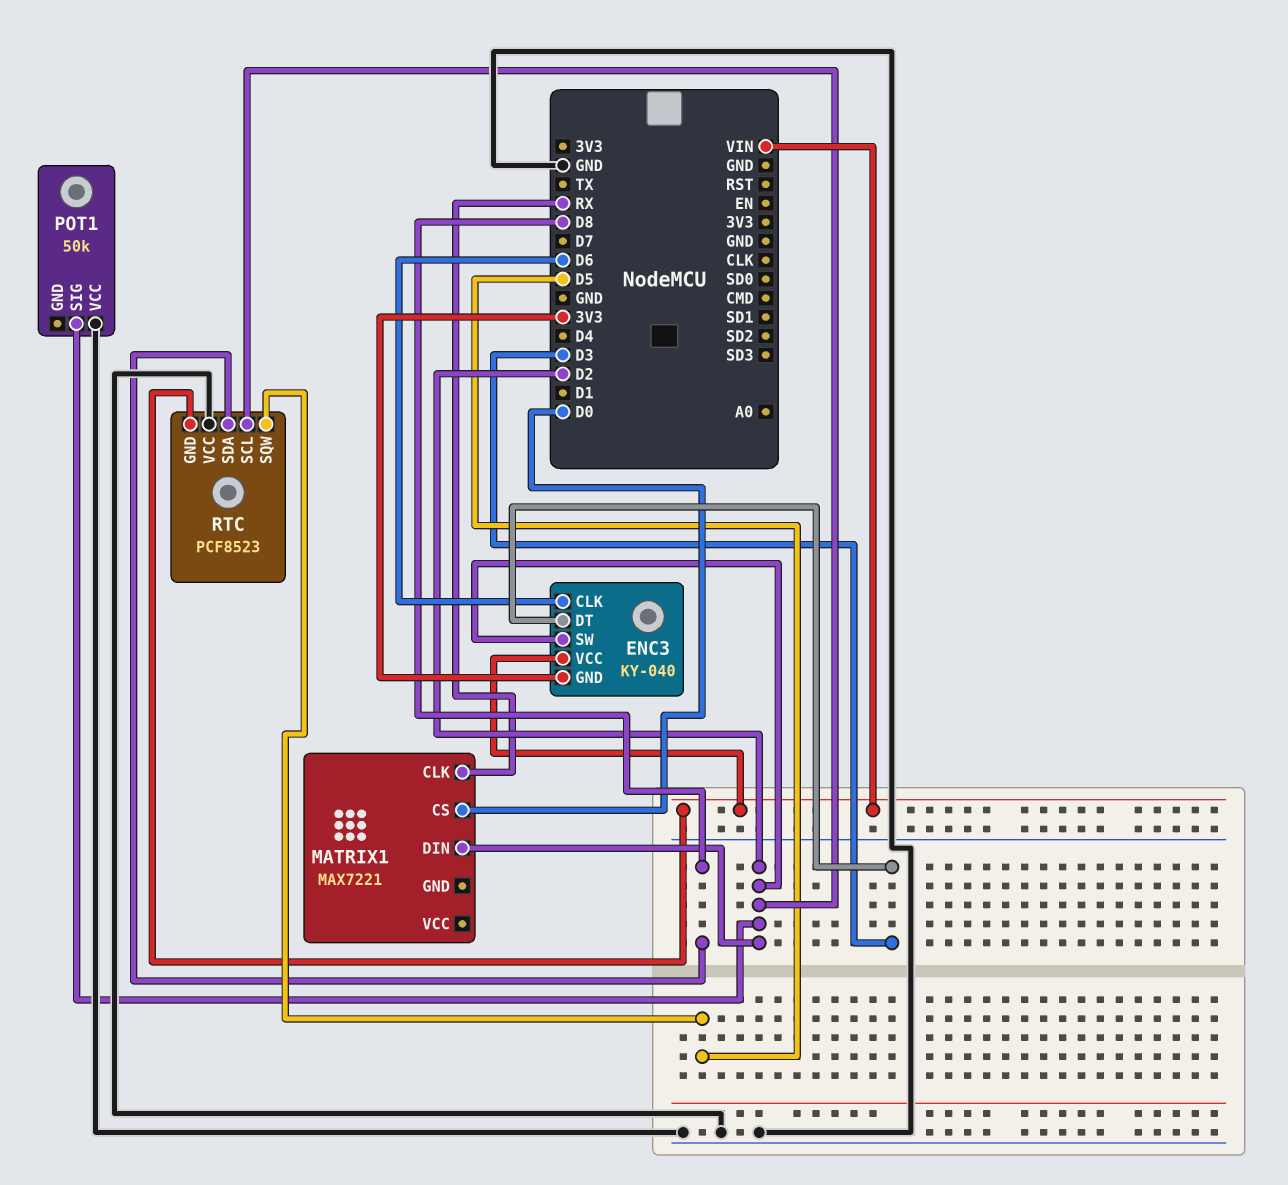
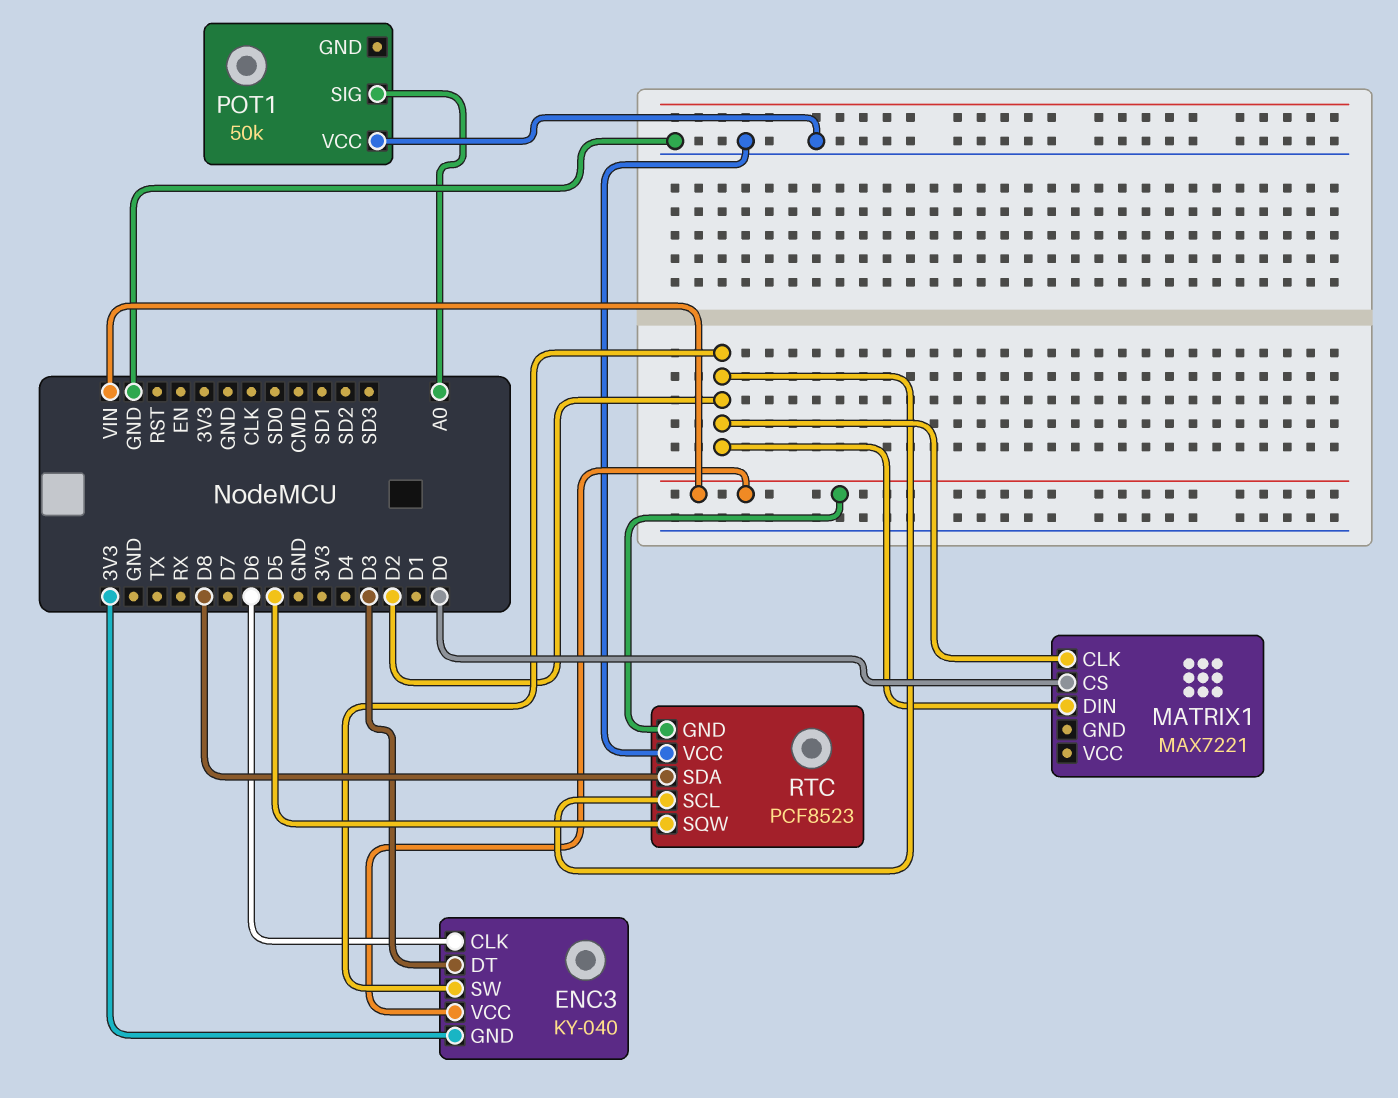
MATRIX1 pin CLK: RX -> D2
POT1 pin SIG: D2 -> A0

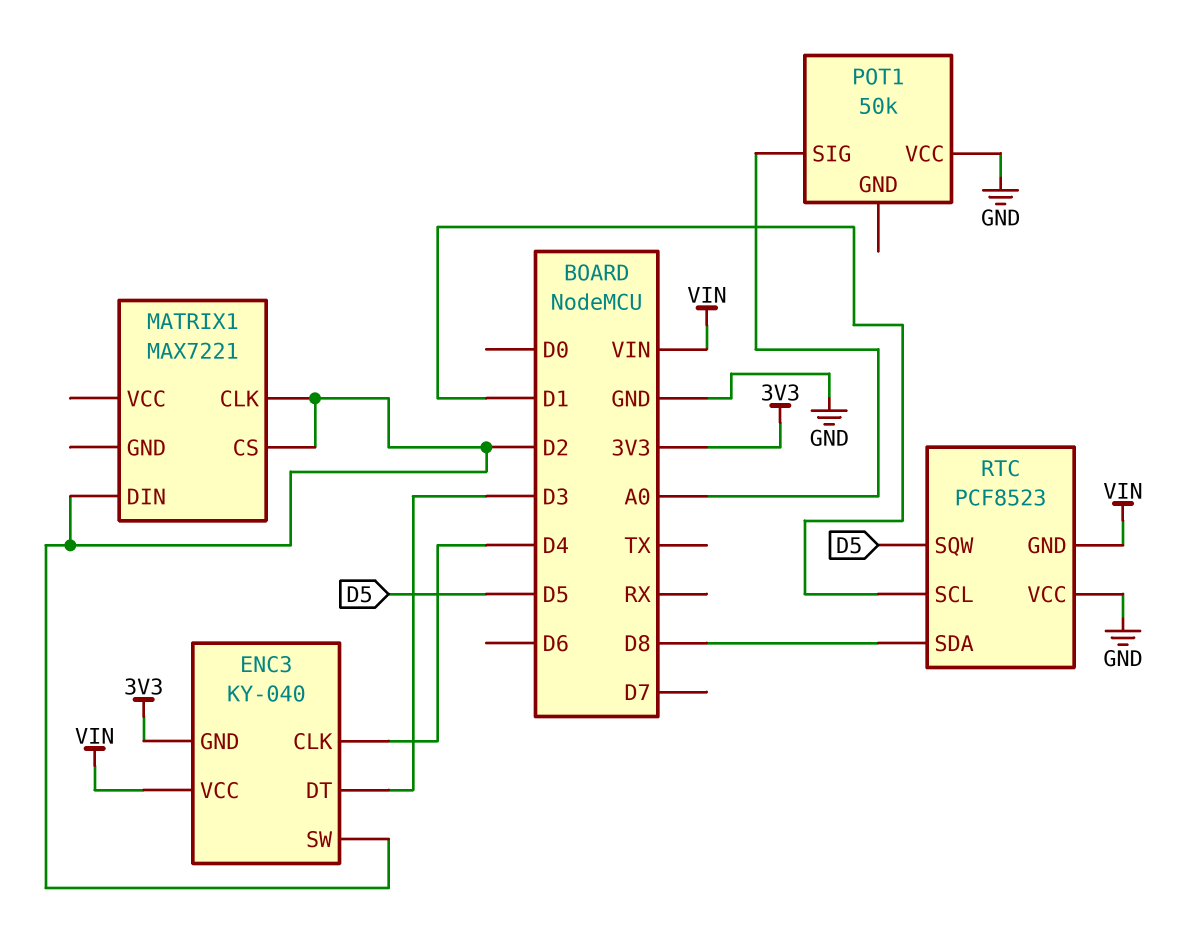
ENC3 pin CLK: D6 -> D4
MATRIX1 pin CS: D0 -> D2
RTC pin SCL: D2 -> D1

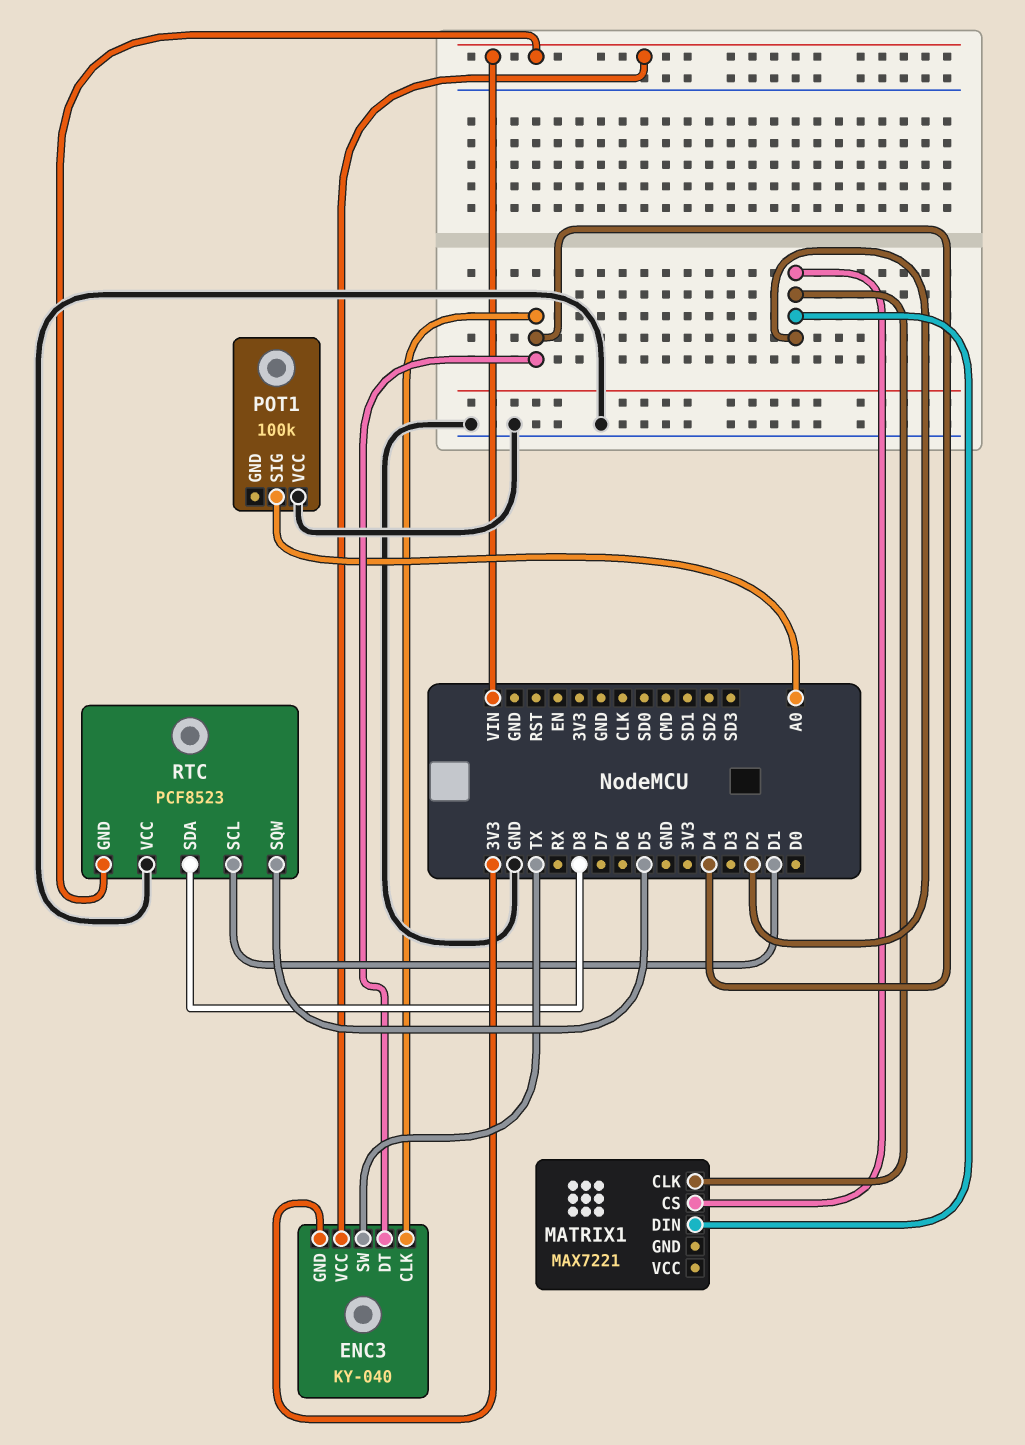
ENC3 pin DT: D3 -> D4
ENC3 pin SW: D2 -> TX
POT1: 50k -> 100k

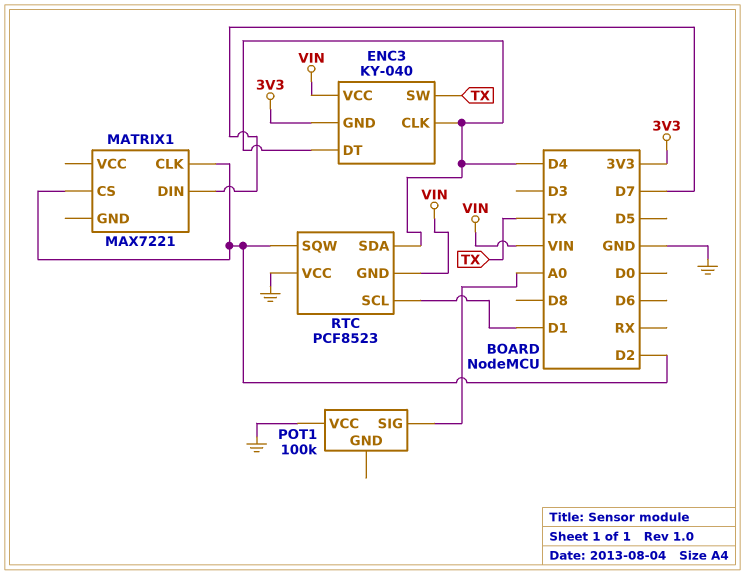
MATRIX1 pin DIN: D2 -> D7
RTC pin SDA: D8 -> D4
RTC pin SQW: D5 -> D2

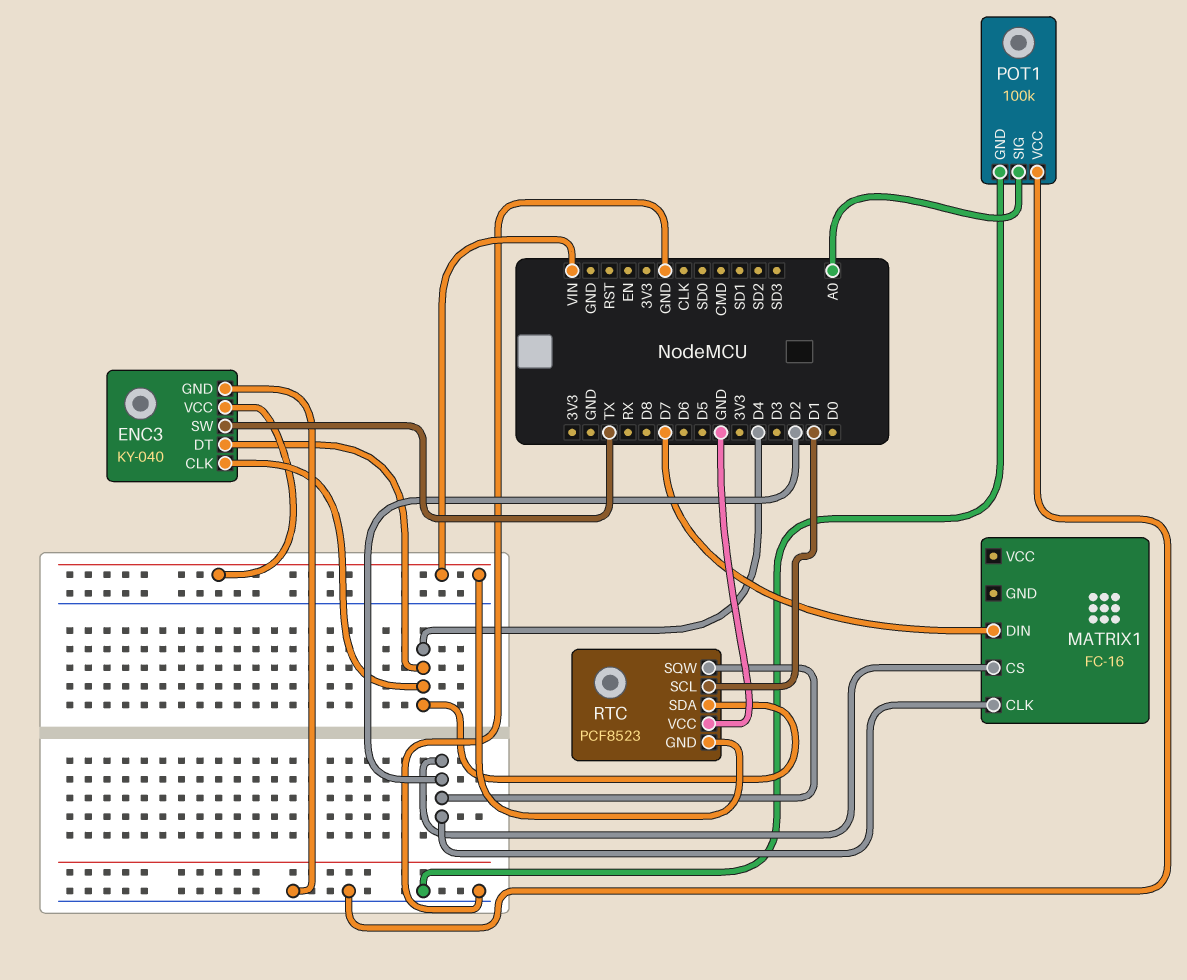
ENC3 pin GND: 3V3 -> GND
MATRIX1: MAX7221 -> FC-16
POT1 pin GND: none -> GND

